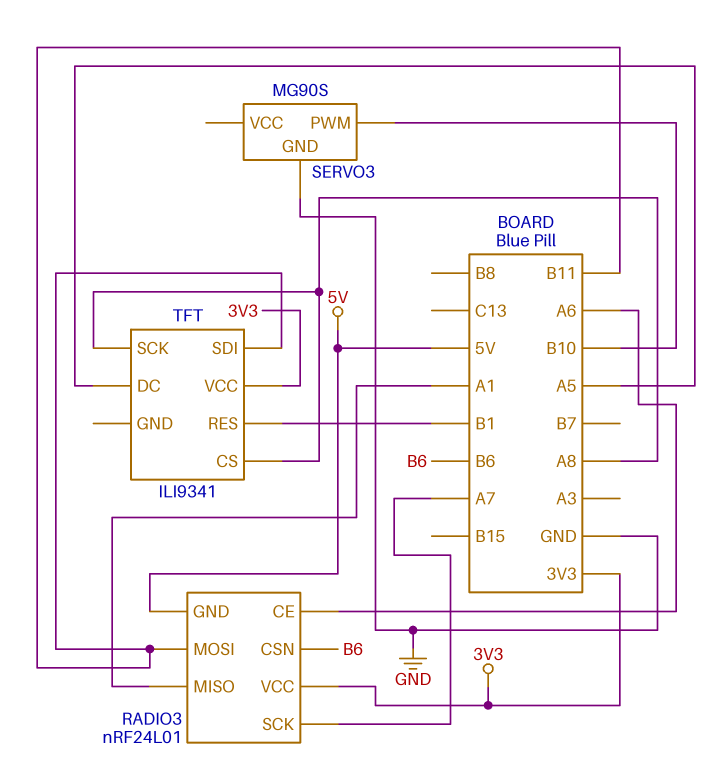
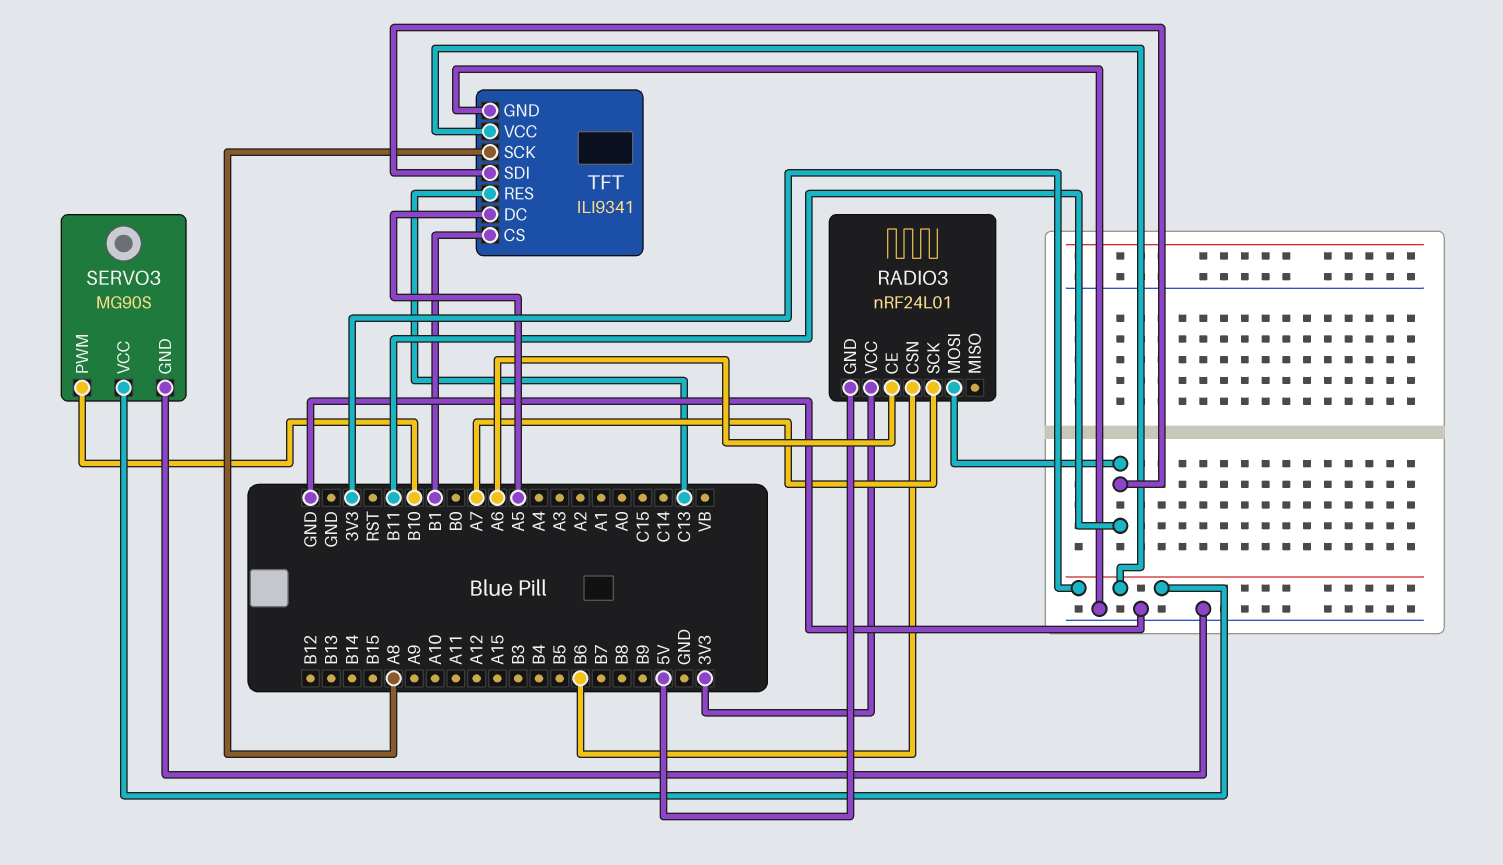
RADIO3 pin MISO: A1 -> none
SERVO3 pin VCC: none -> 3V3
TFT pin CS: A8 -> B1
TFT pin GND: none -> GND
TFT pin RES: B1 -> C13

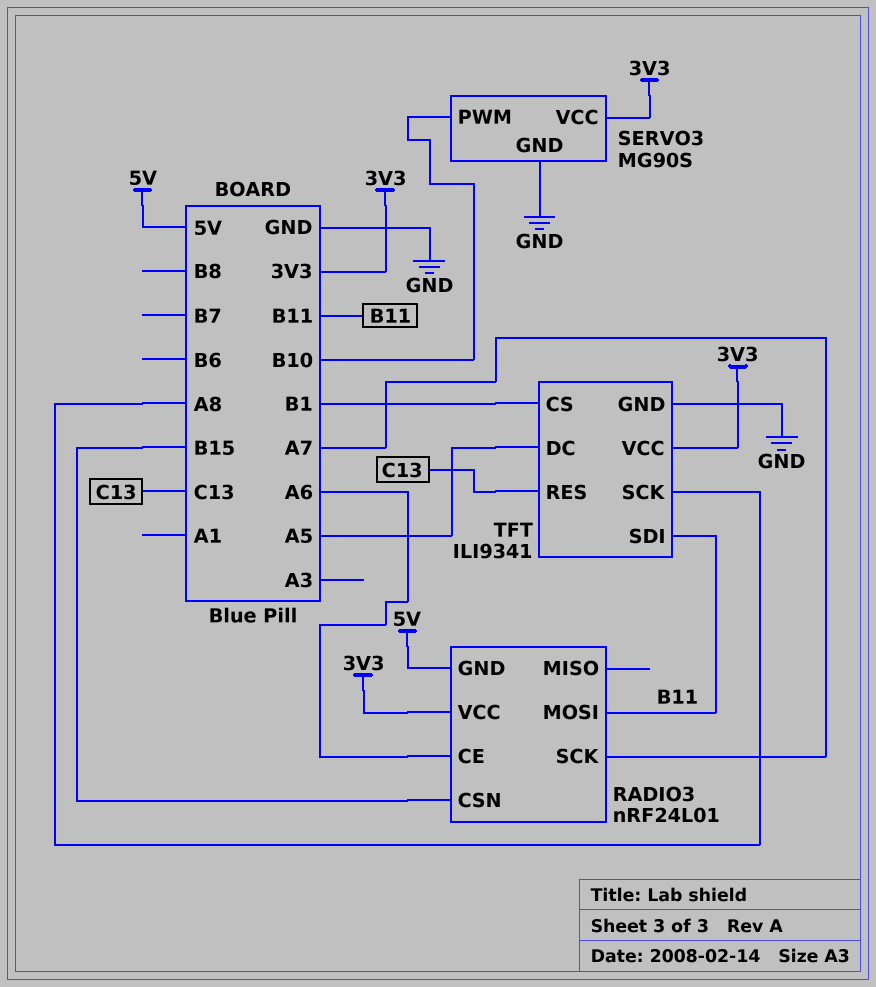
RADIO3 pin CSN: B6 -> B15

